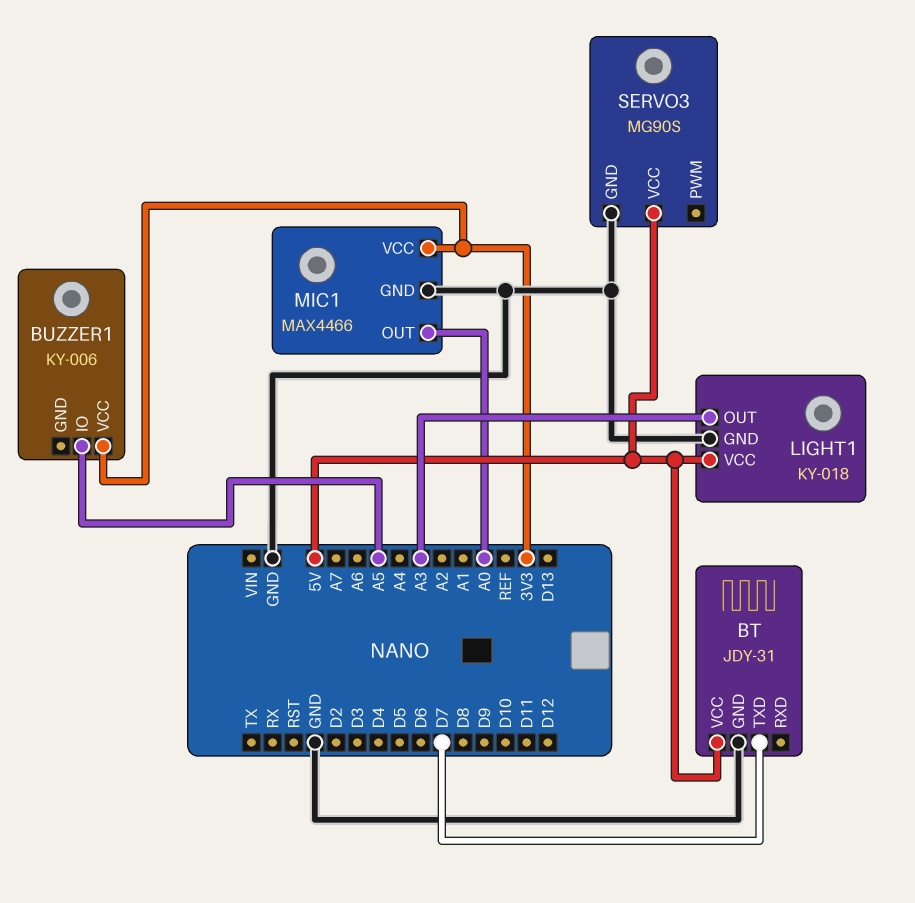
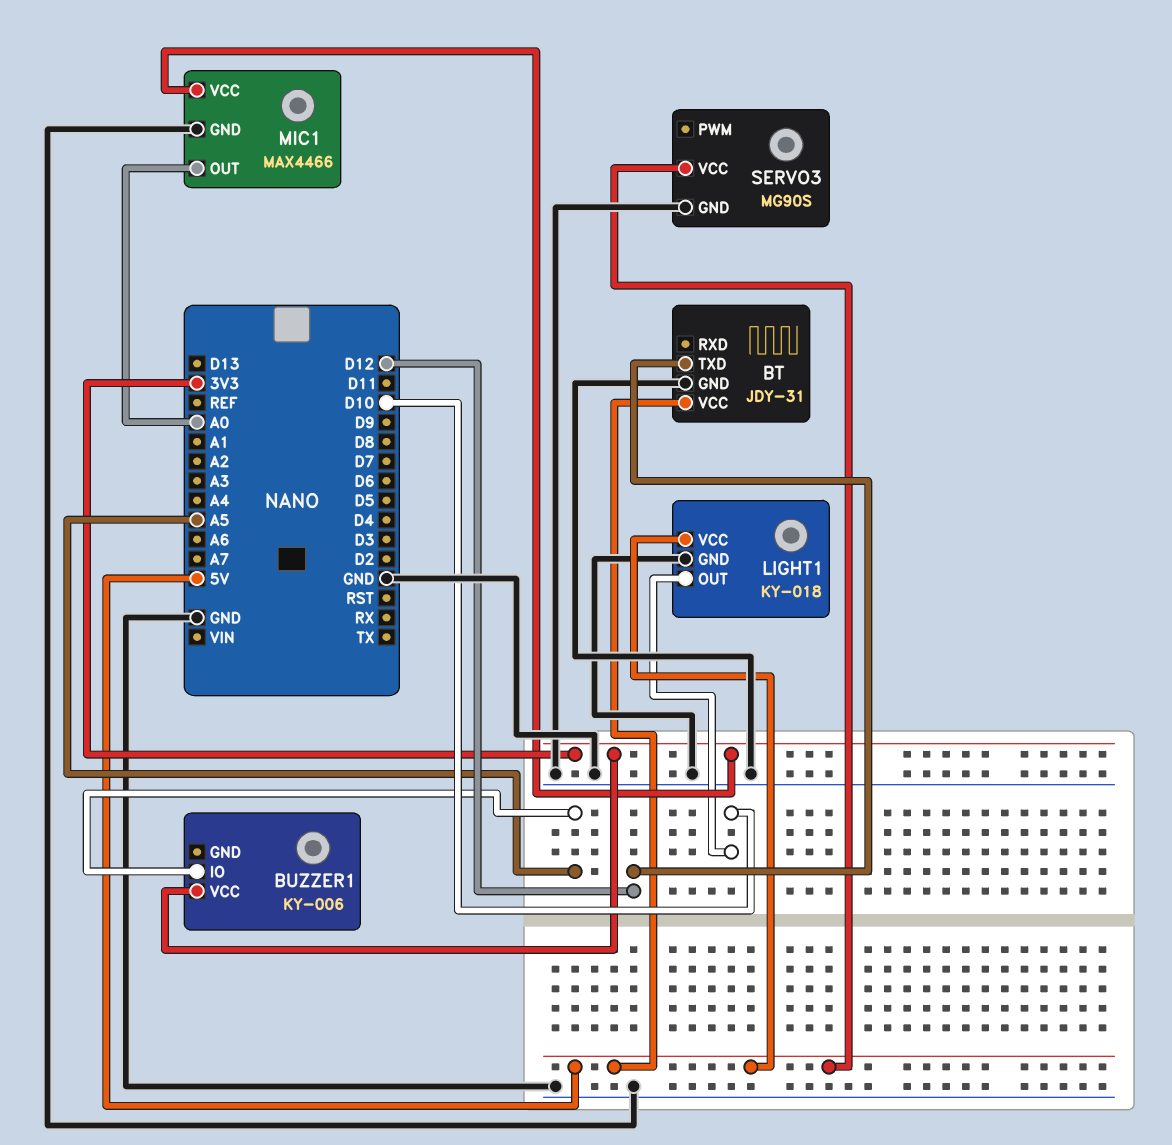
BT pin TXD: D7 -> D12
LIGHT1 pin OUT: A3 -> D10

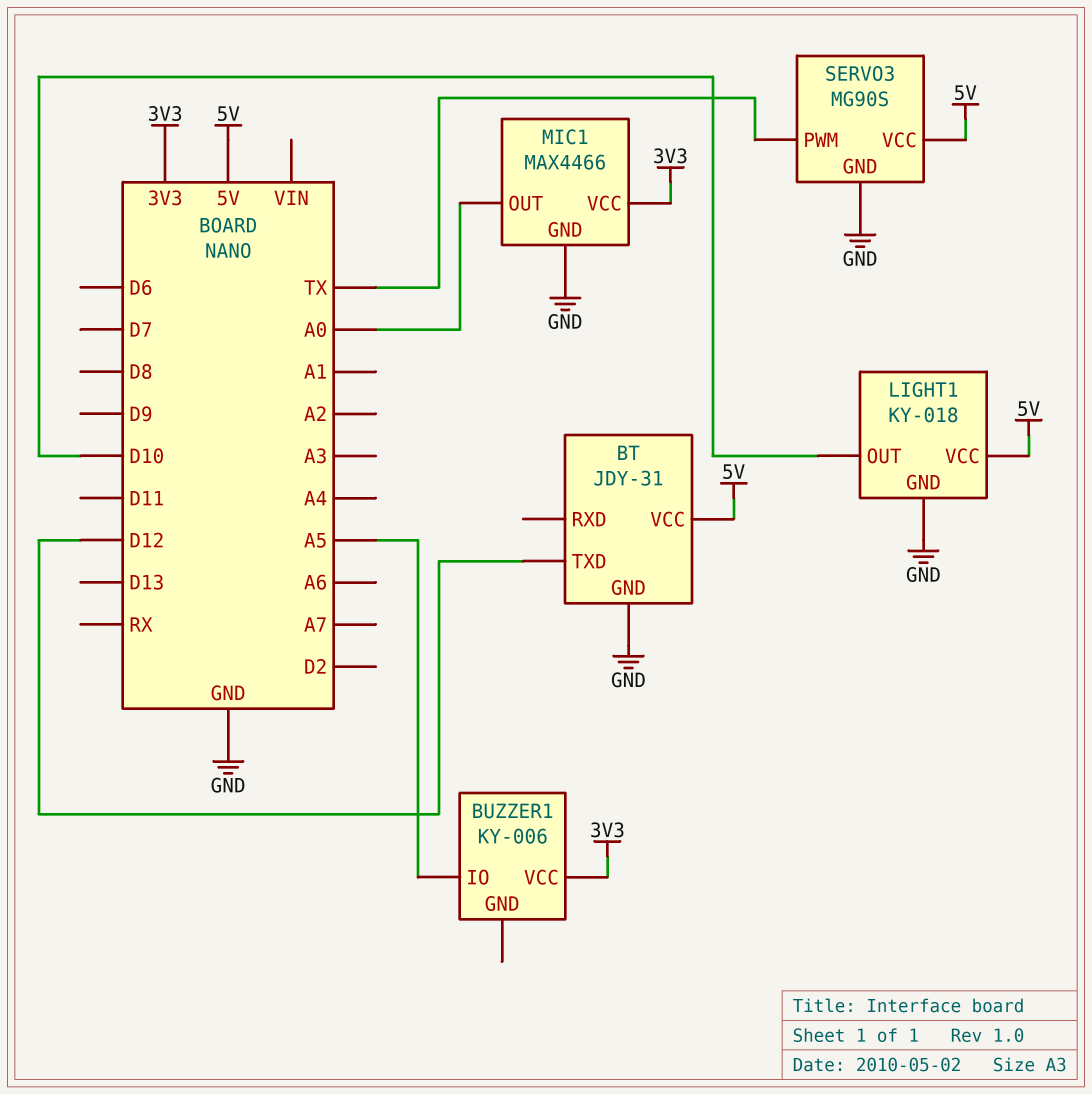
SERVO3 pin PWM: none -> TX

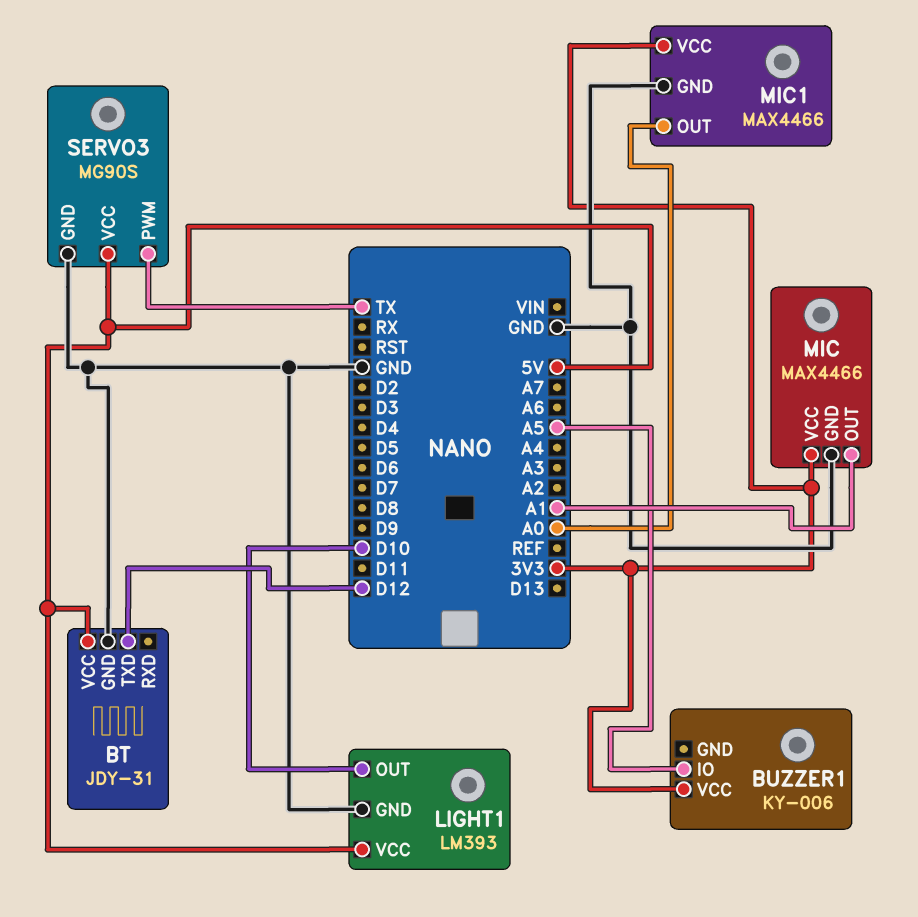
LIGHT1: KY-018 -> LM393
MIC: none -> MAX4466
MIC pin GND: none -> GND
MIC pin OUT: none -> A1
MIC pin VCC: none -> 3V3

